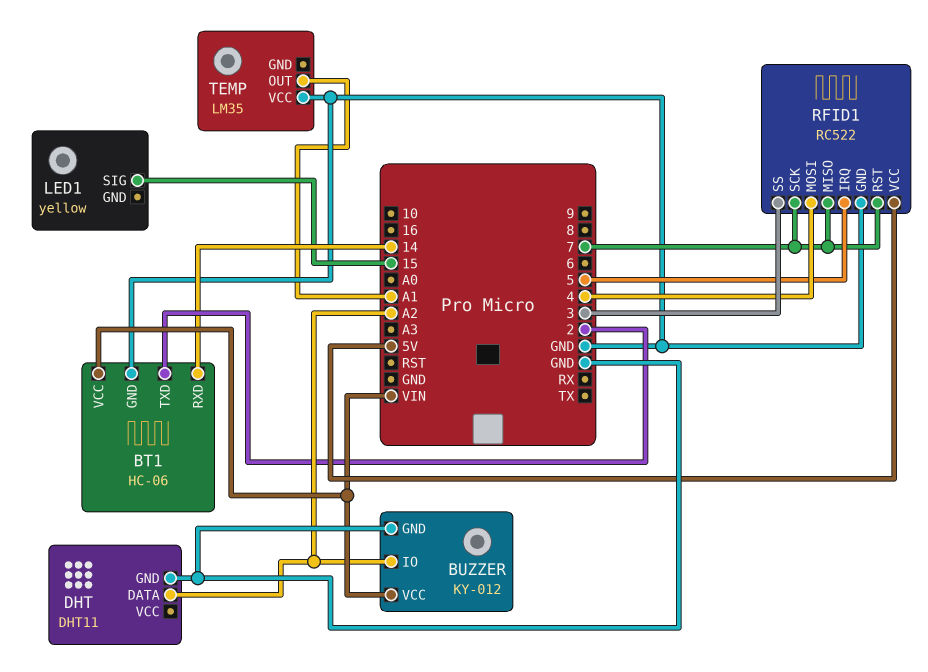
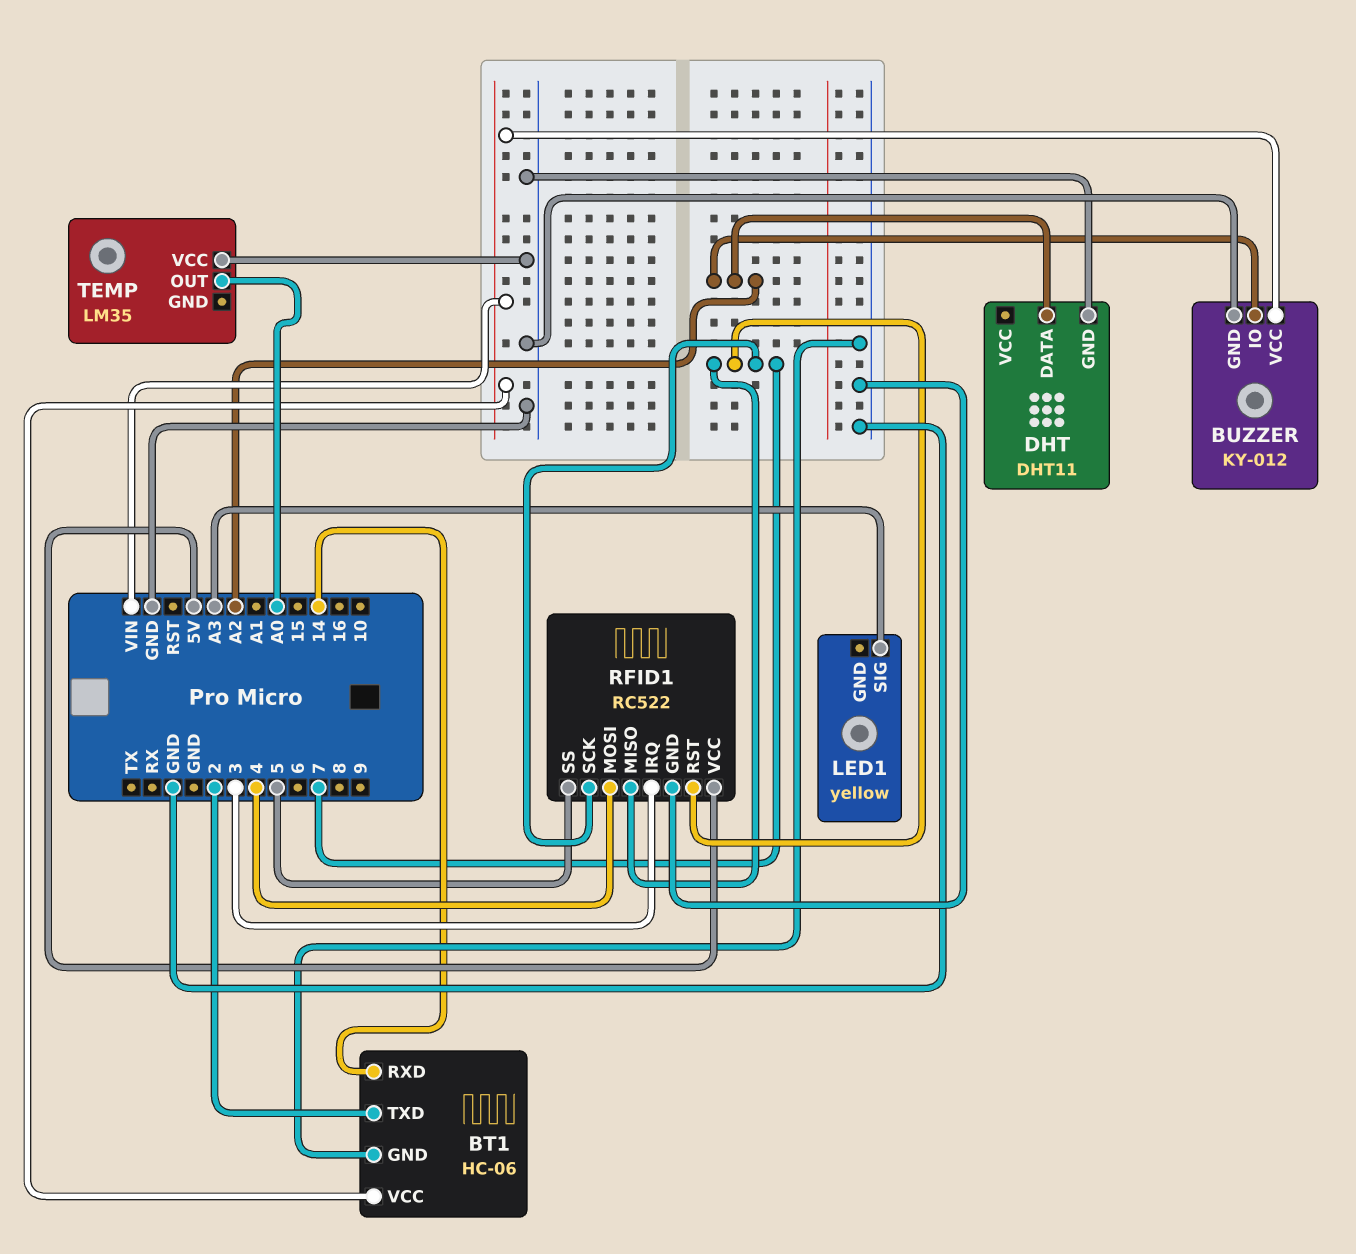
LED1 pin SIG: 15 -> A3
RFID1 pin IRQ: 5 -> 3
RFID1 pin SS: 3 -> 5
TEMP pin OUT: A1 -> A0

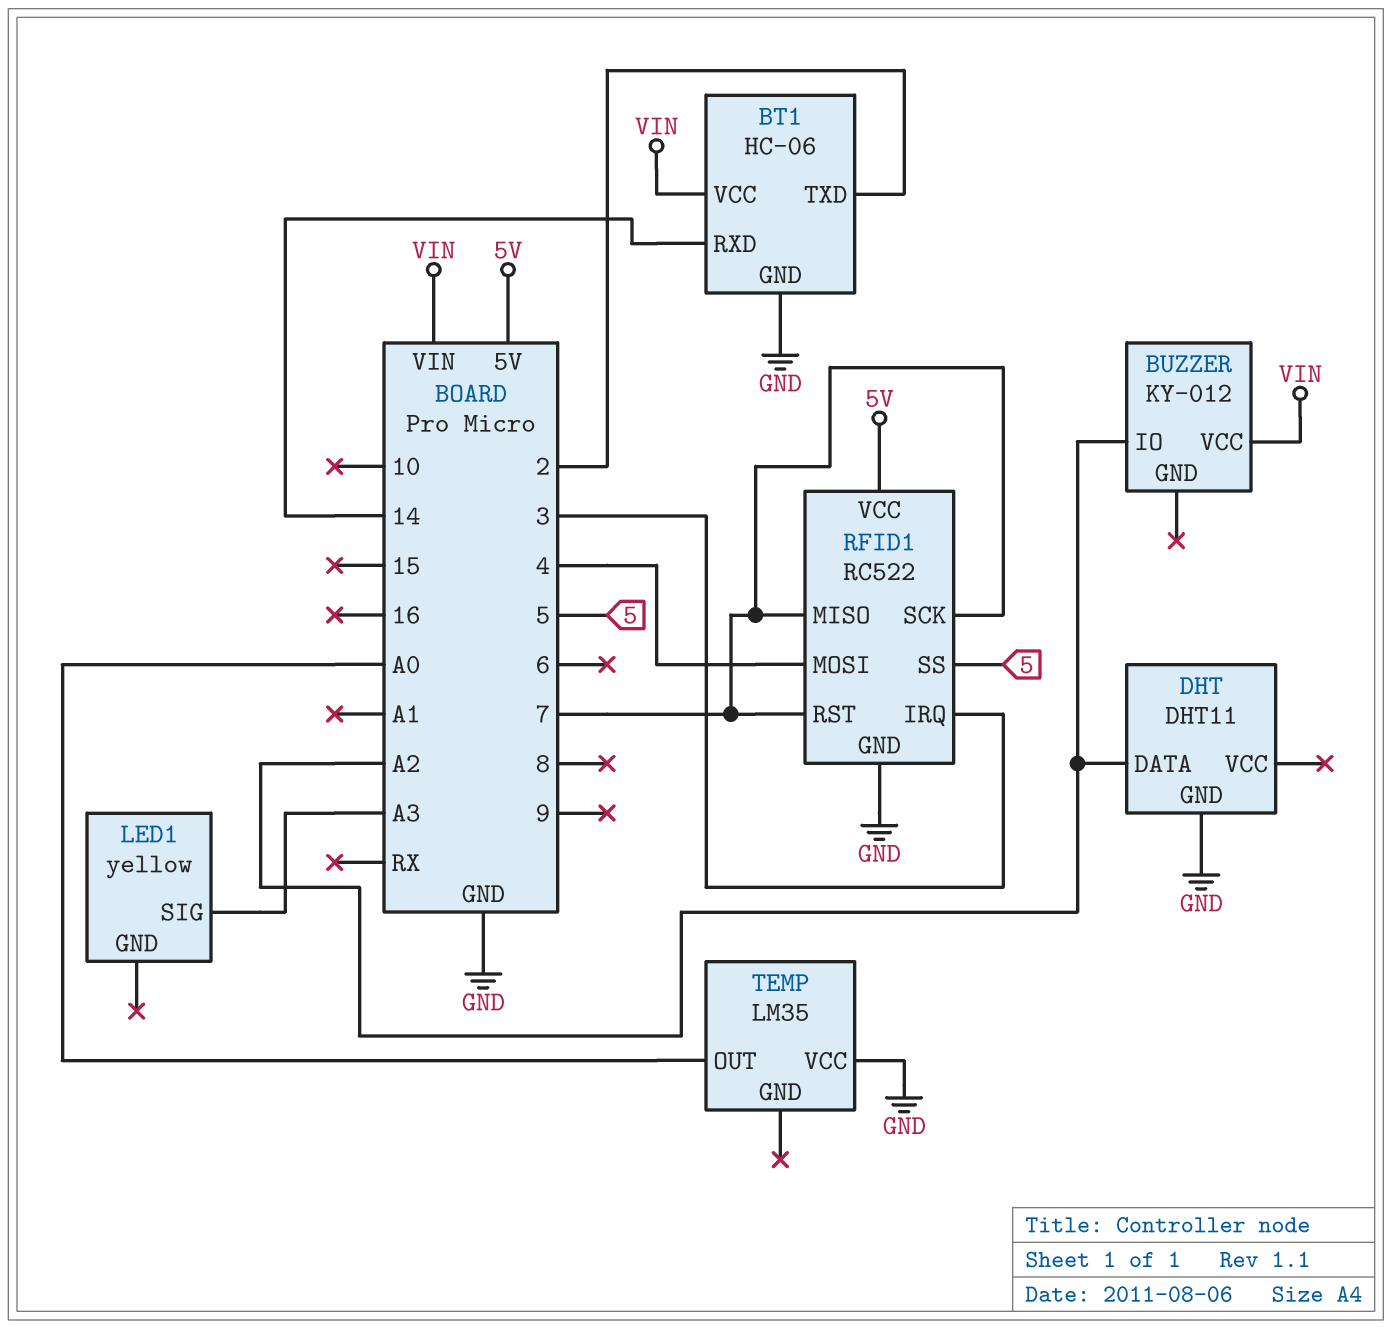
BUZZER pin GND: GND -> none

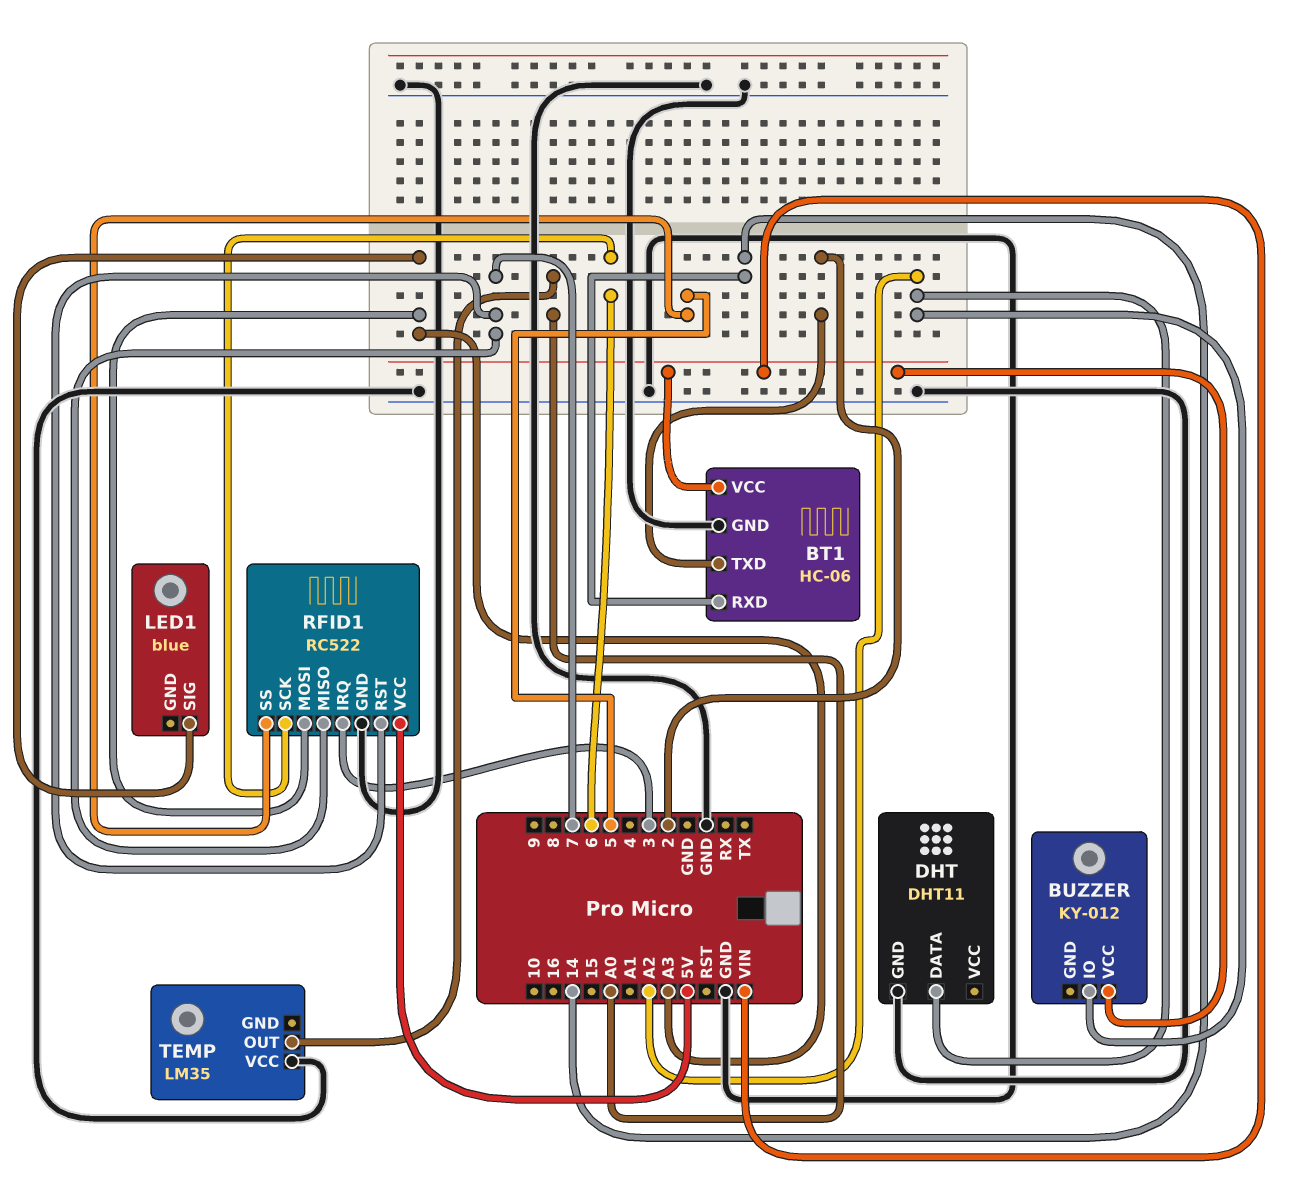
LED1: yellow -> blue
RFID1 pin MOSI: 4 -> A3
RFID1 pin SCK: 7 -> 6

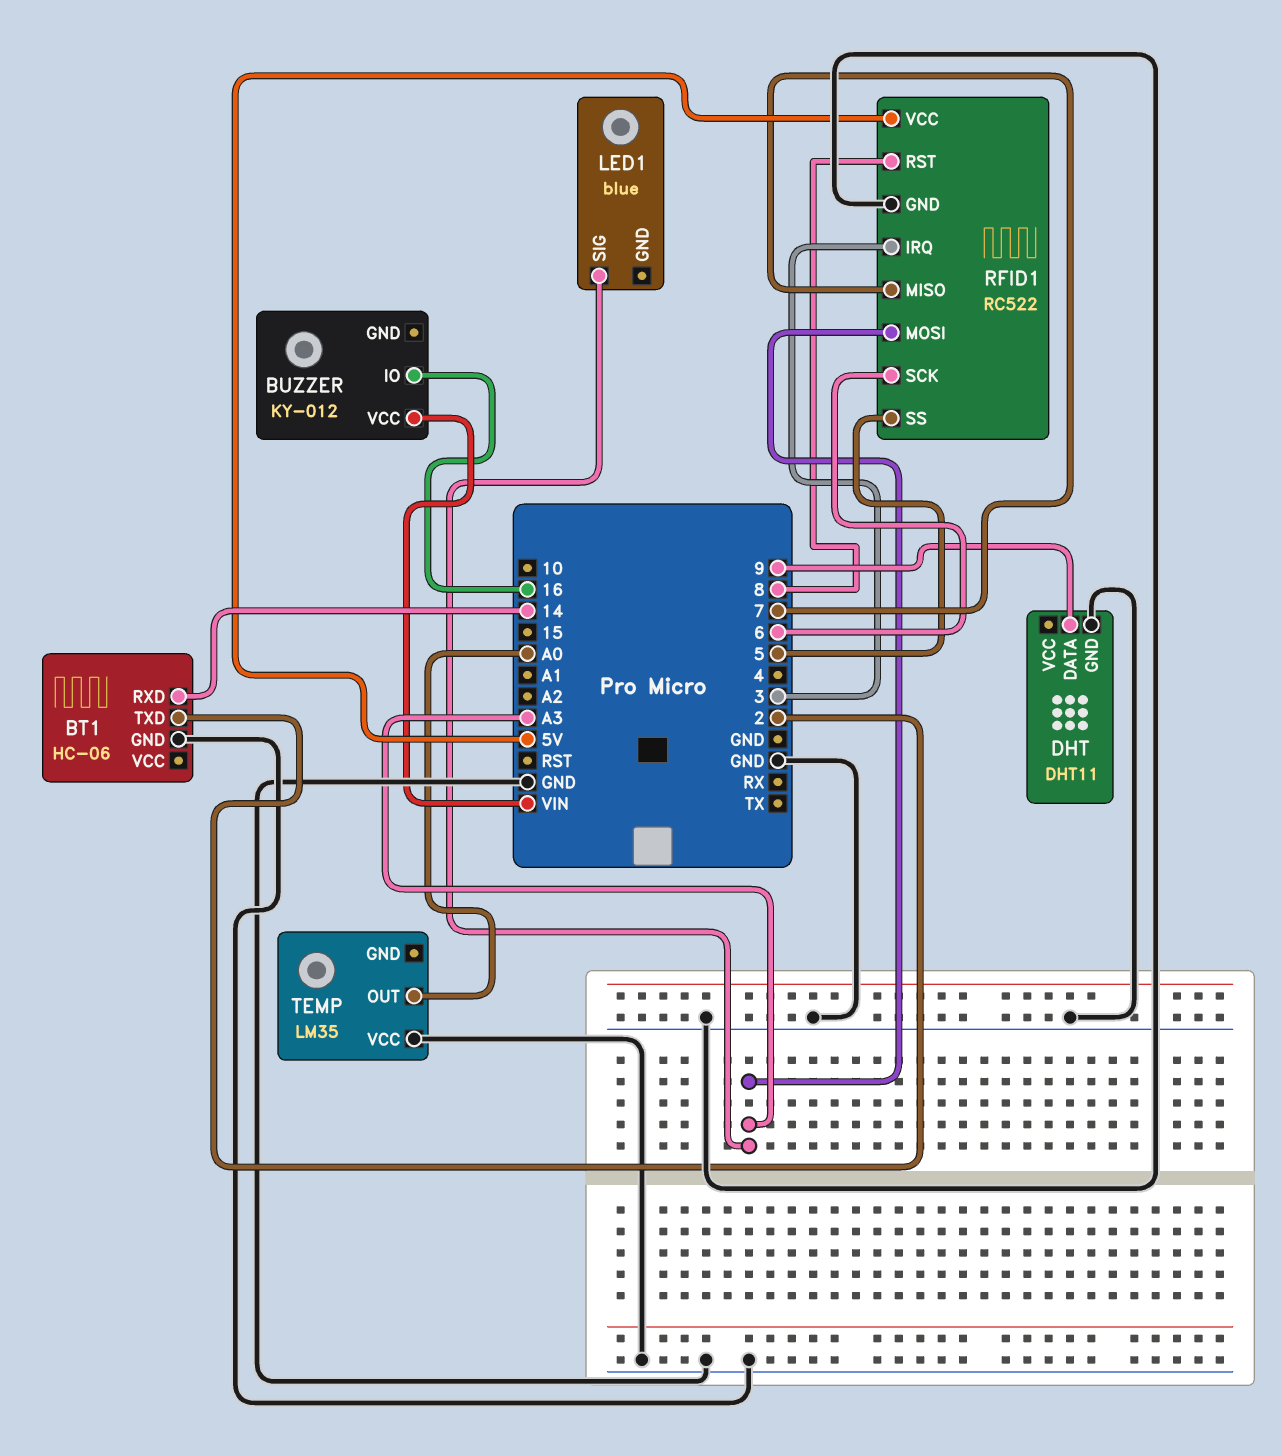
BT1 pin VCC: VIN -> none
BUZZER pin IO: A2 -> 16
DHT pin DATA: A2 -> 9
RFID1 pin RST: 7 -> 8

